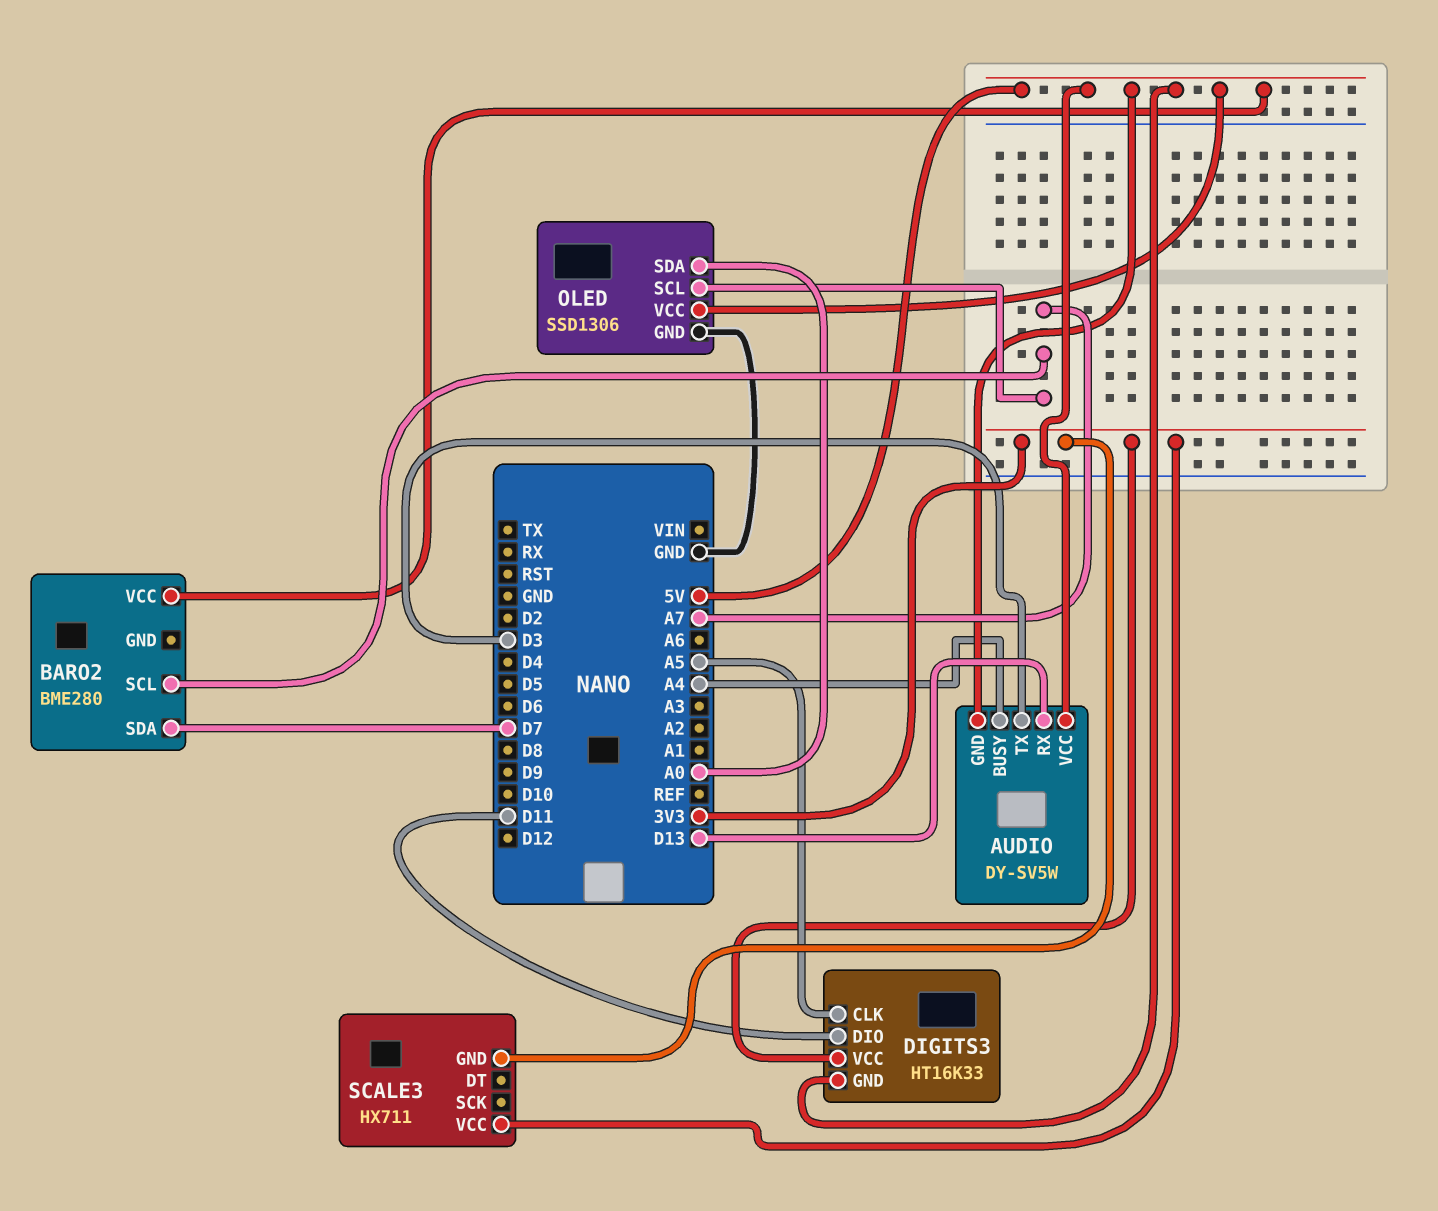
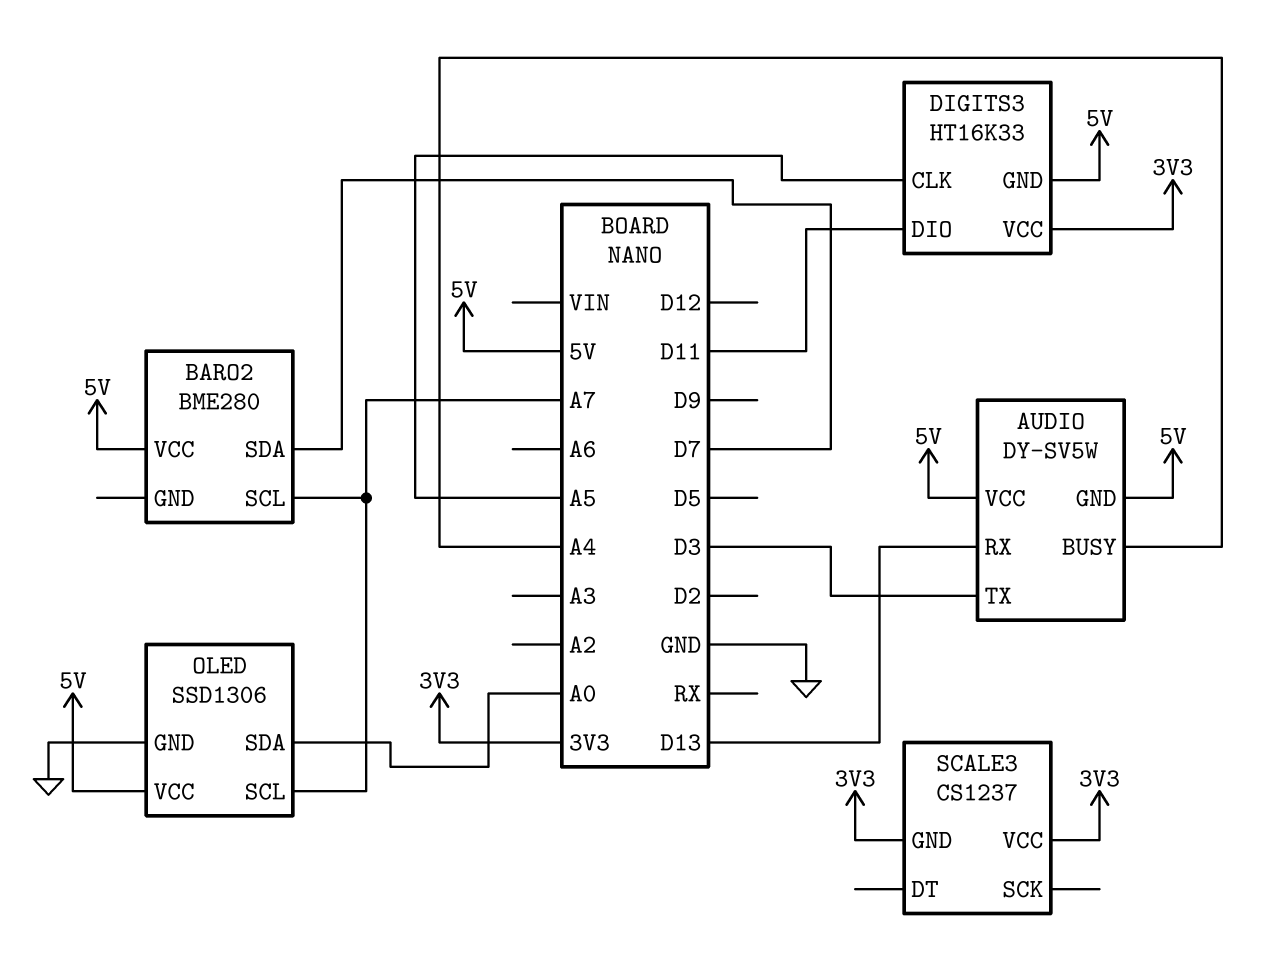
SCALE3: HX711 -> CS1237

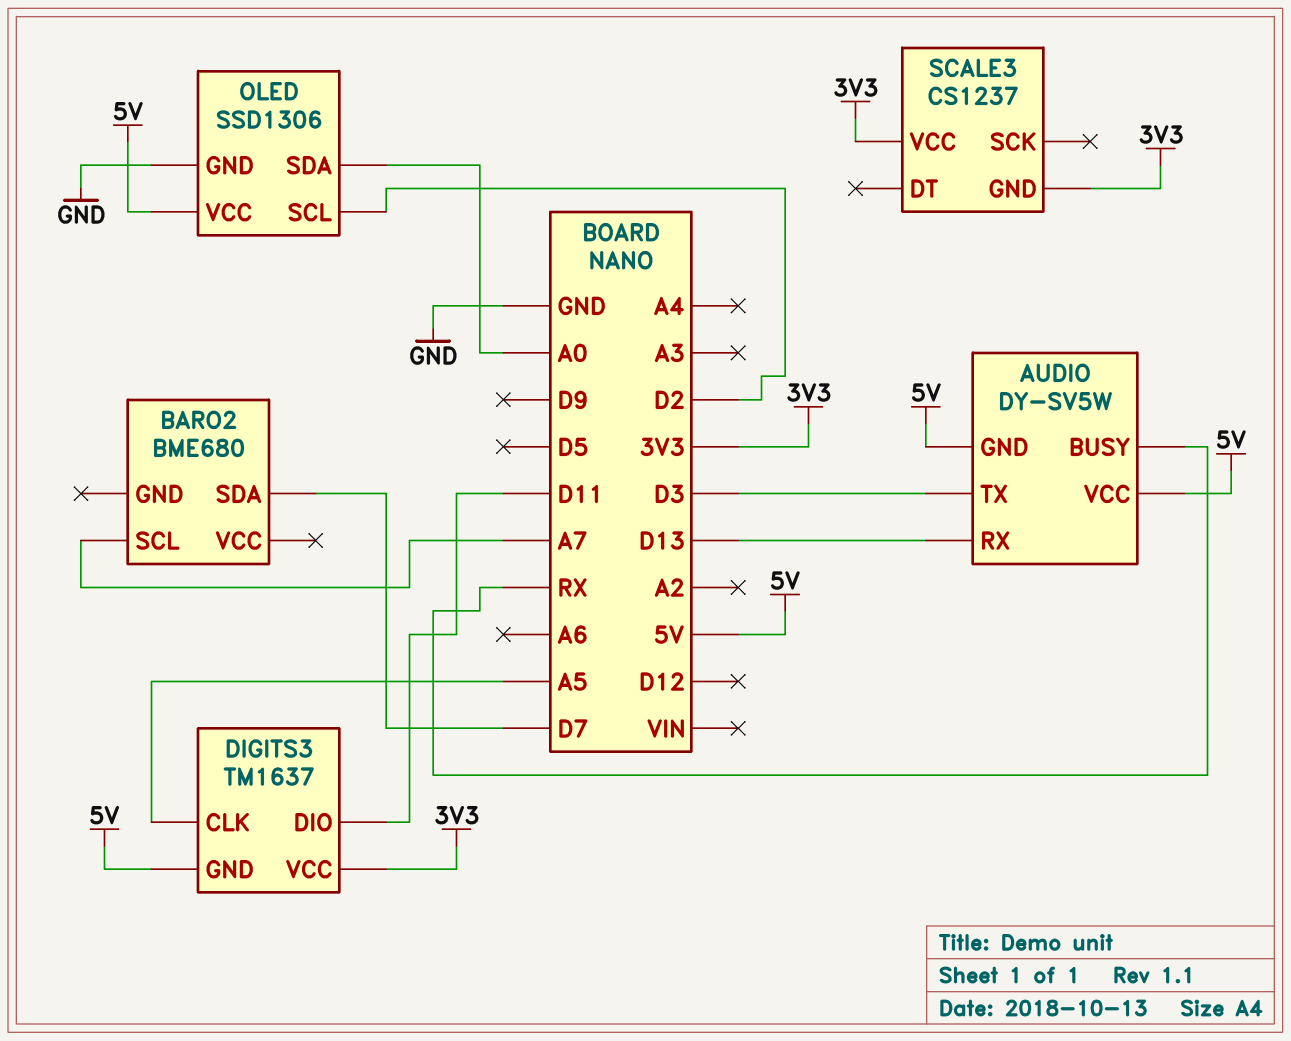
AUDIO pin BUSY: A4 -> RX
BARO2: BME280 -> BME680
BARO2 pin VCC: 5V -> none
DIGITS3: HT16K33 -> TM1637
OLED pin SCL: A7 -> D2

